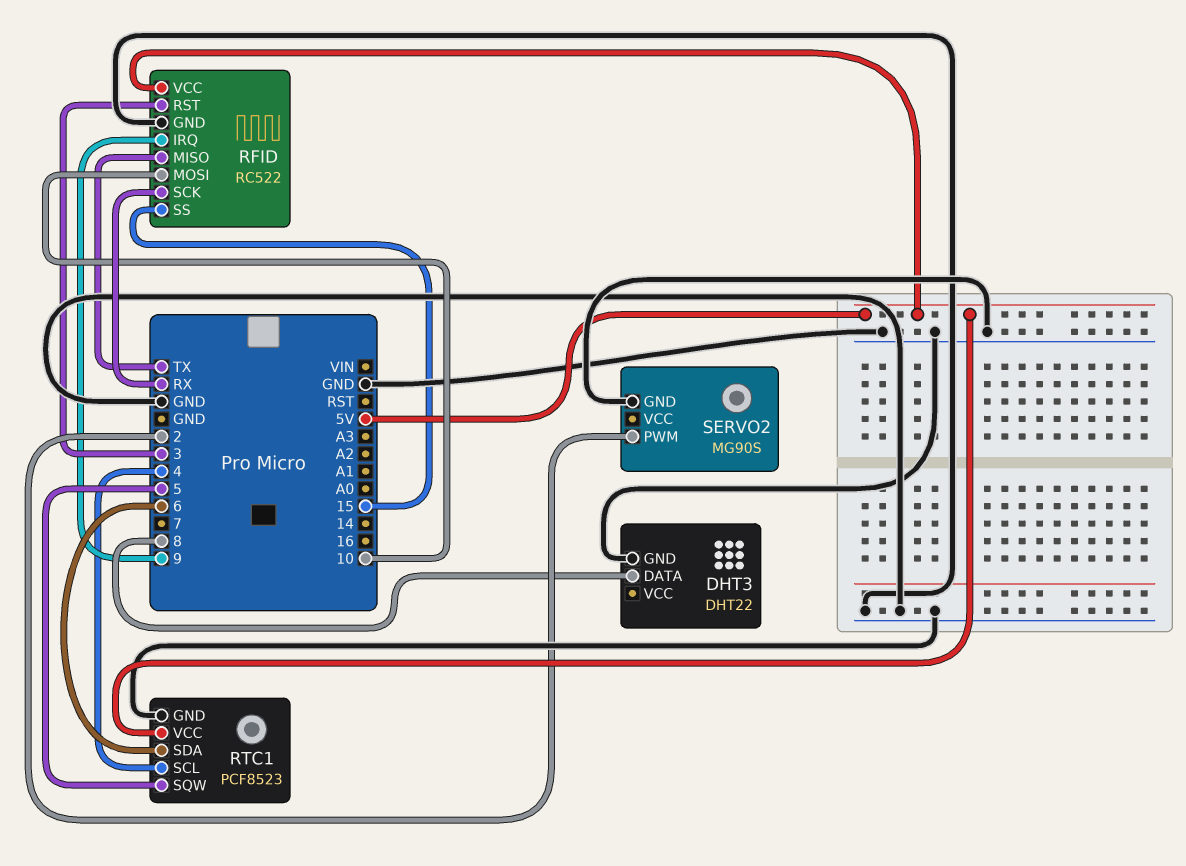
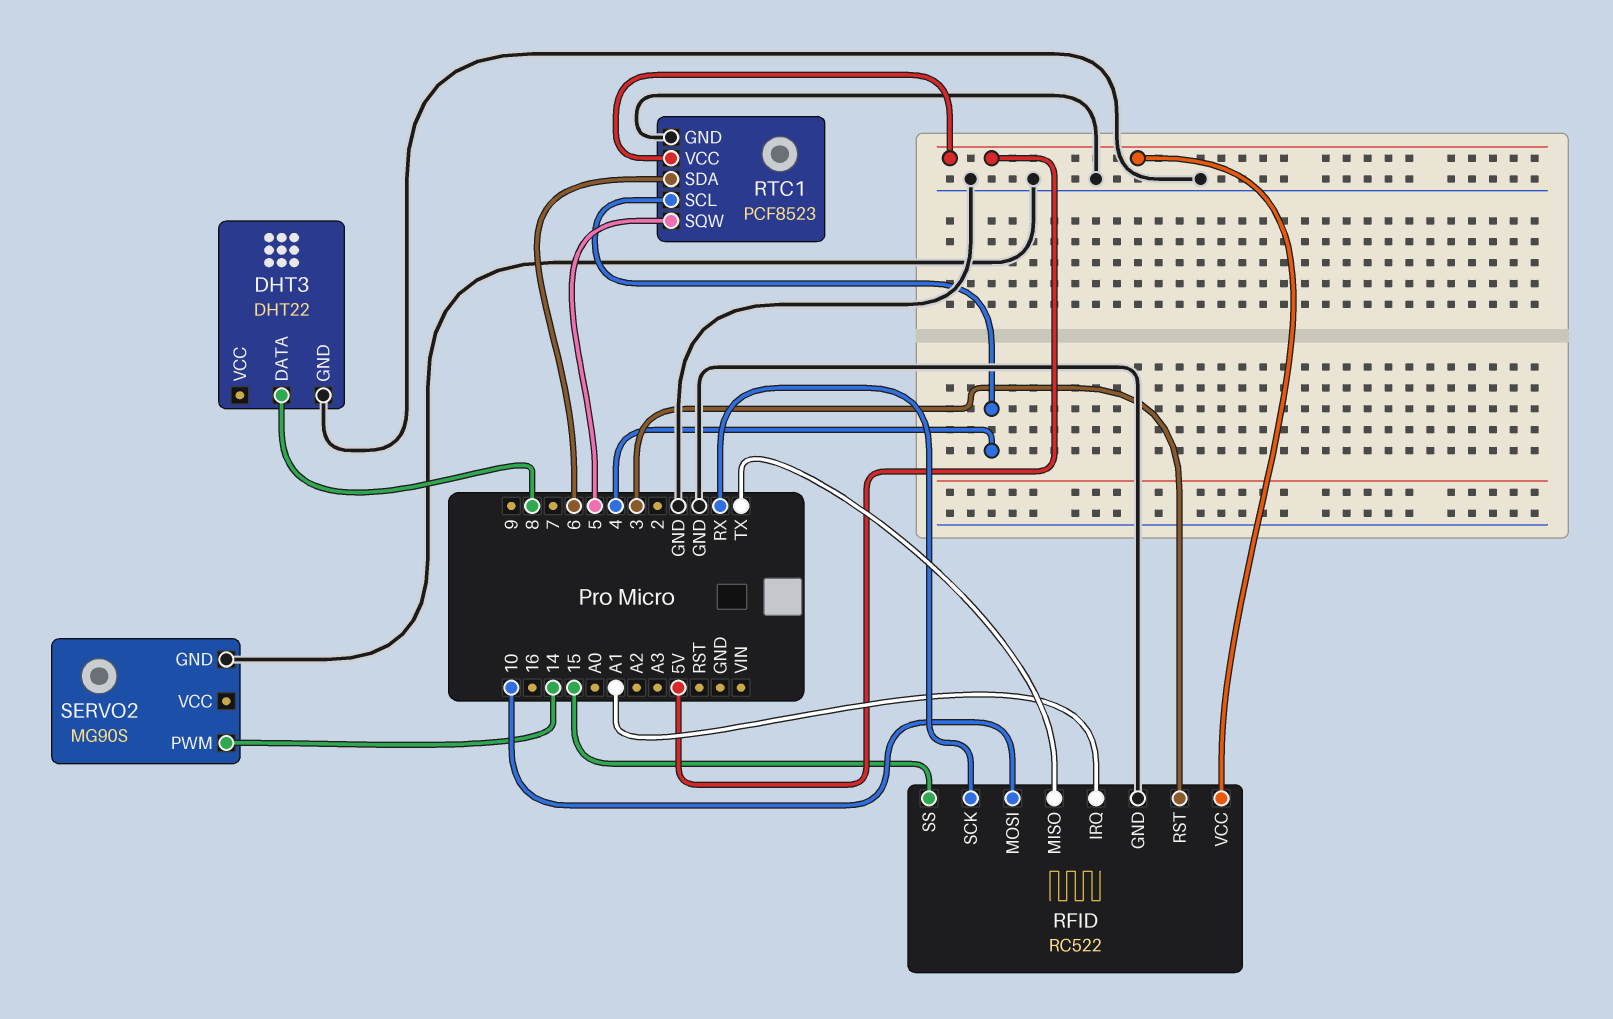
RFID pin IRQ: 9 -> A1
SERVO2 pin PWM: 2 -> 14

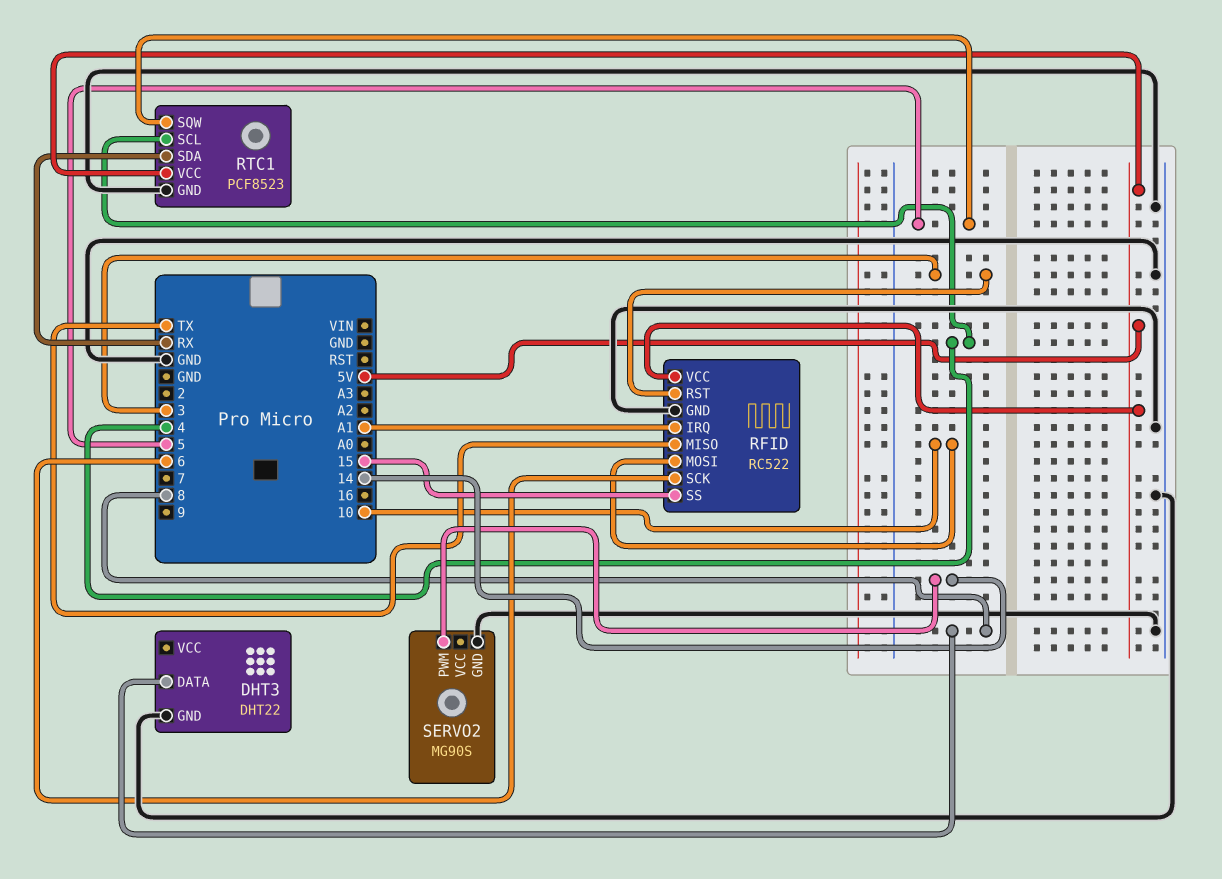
RFID pin SCK: RX -> 6
RTC1 pin SDA: 6 -> RX

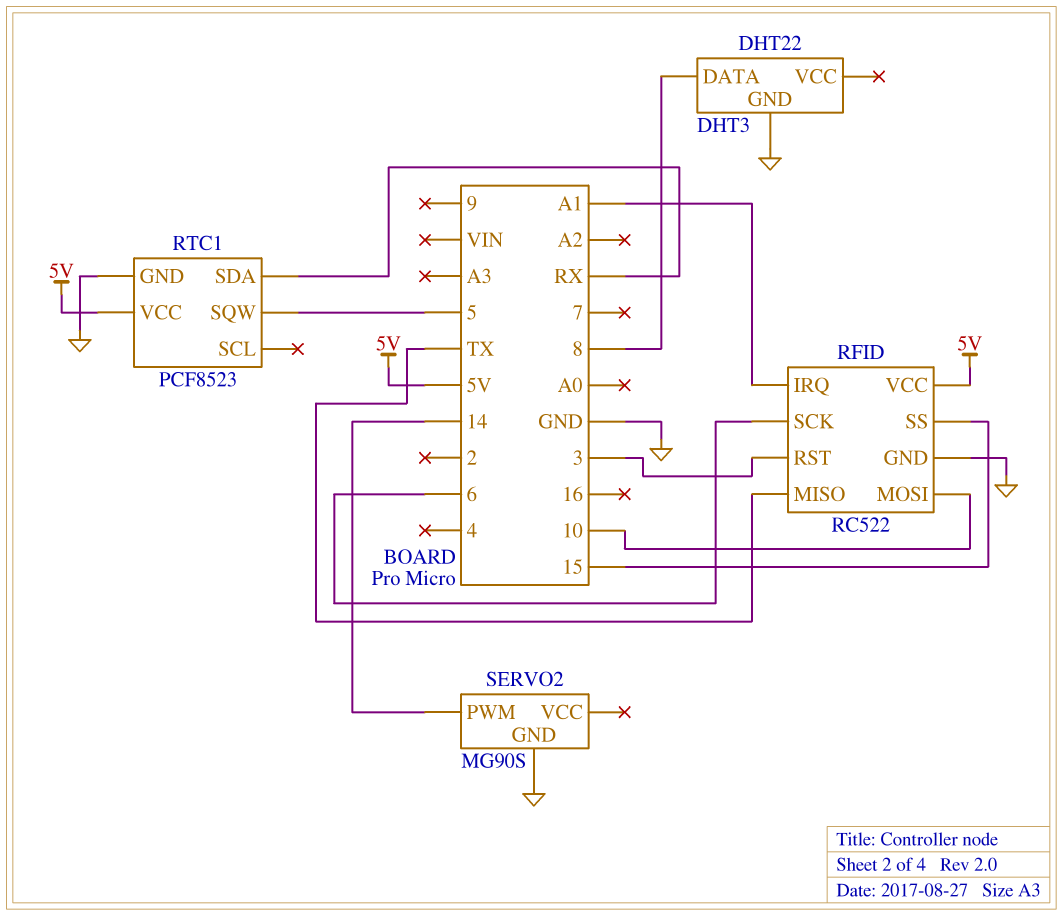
RTC1 pin SCL: 4 -> none

